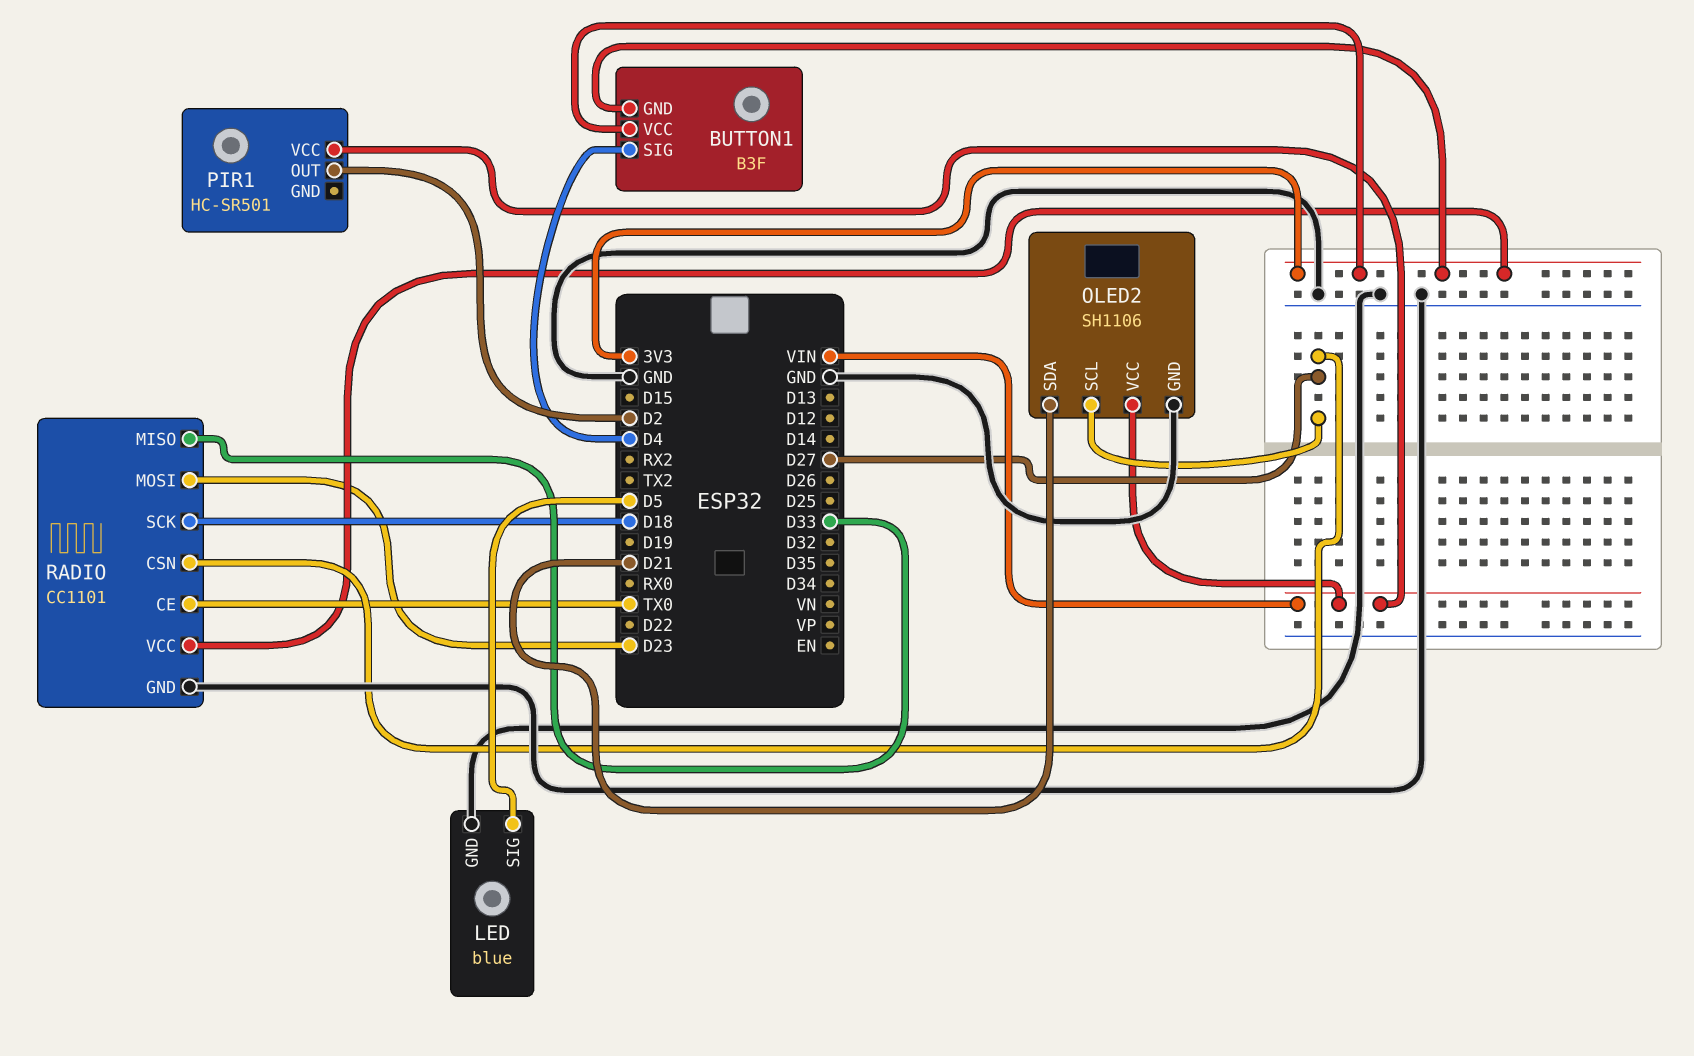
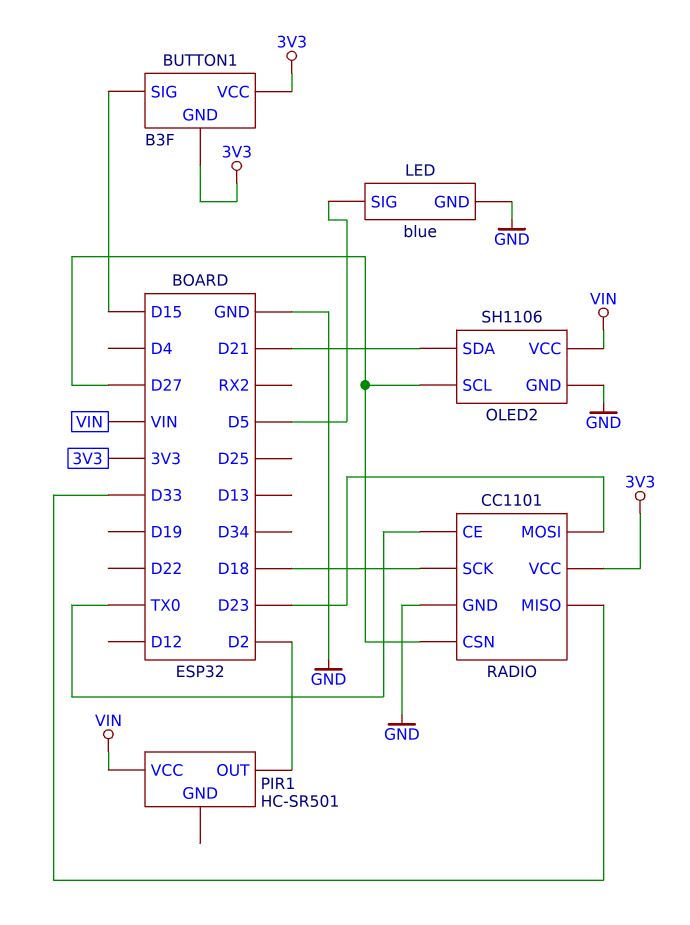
BUTTON1 pin SIG: D4 -> D15

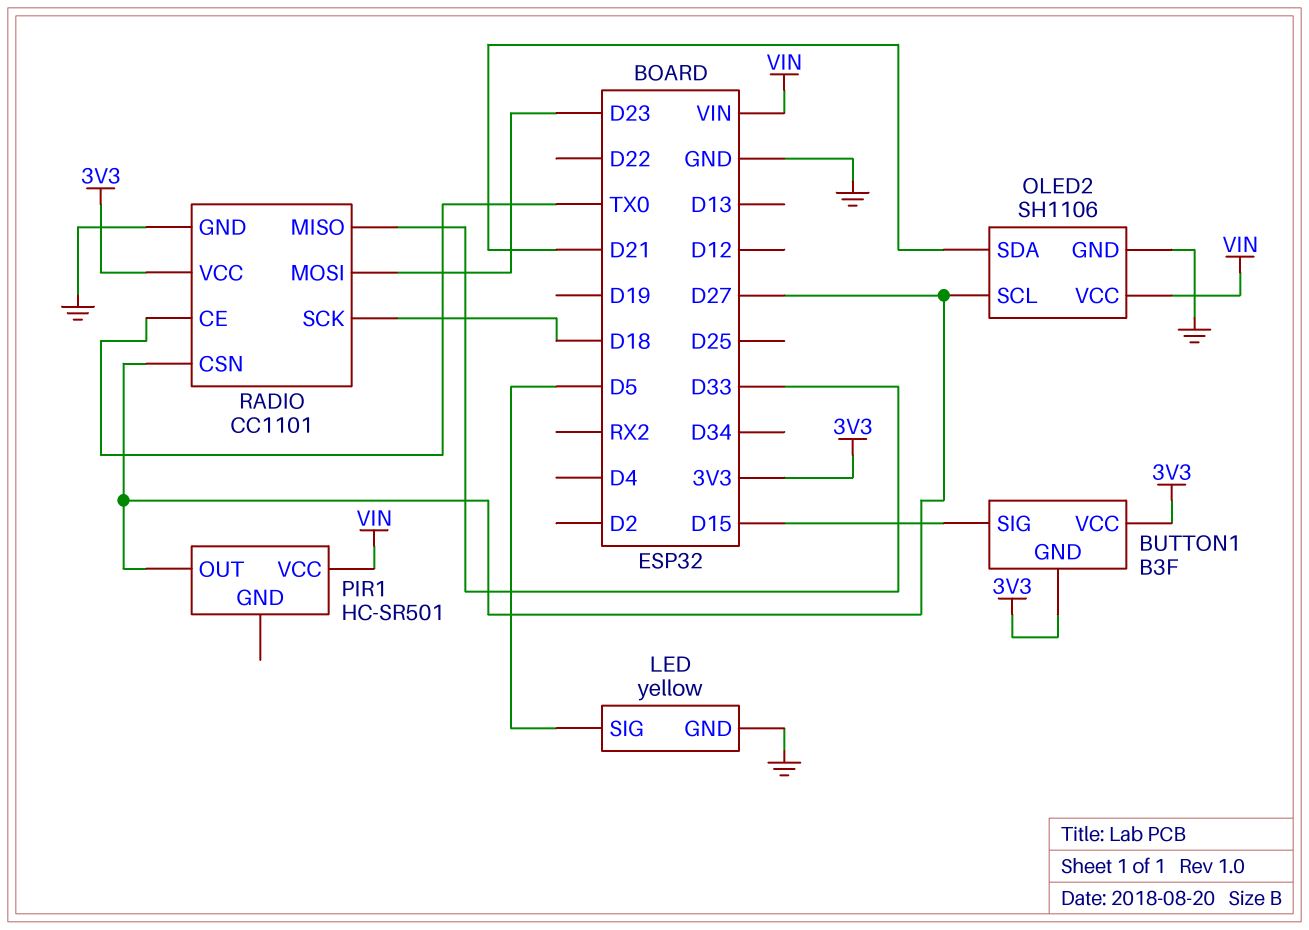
LED: blue -> yellow
PIR1 pin OUT: D2 -> D27

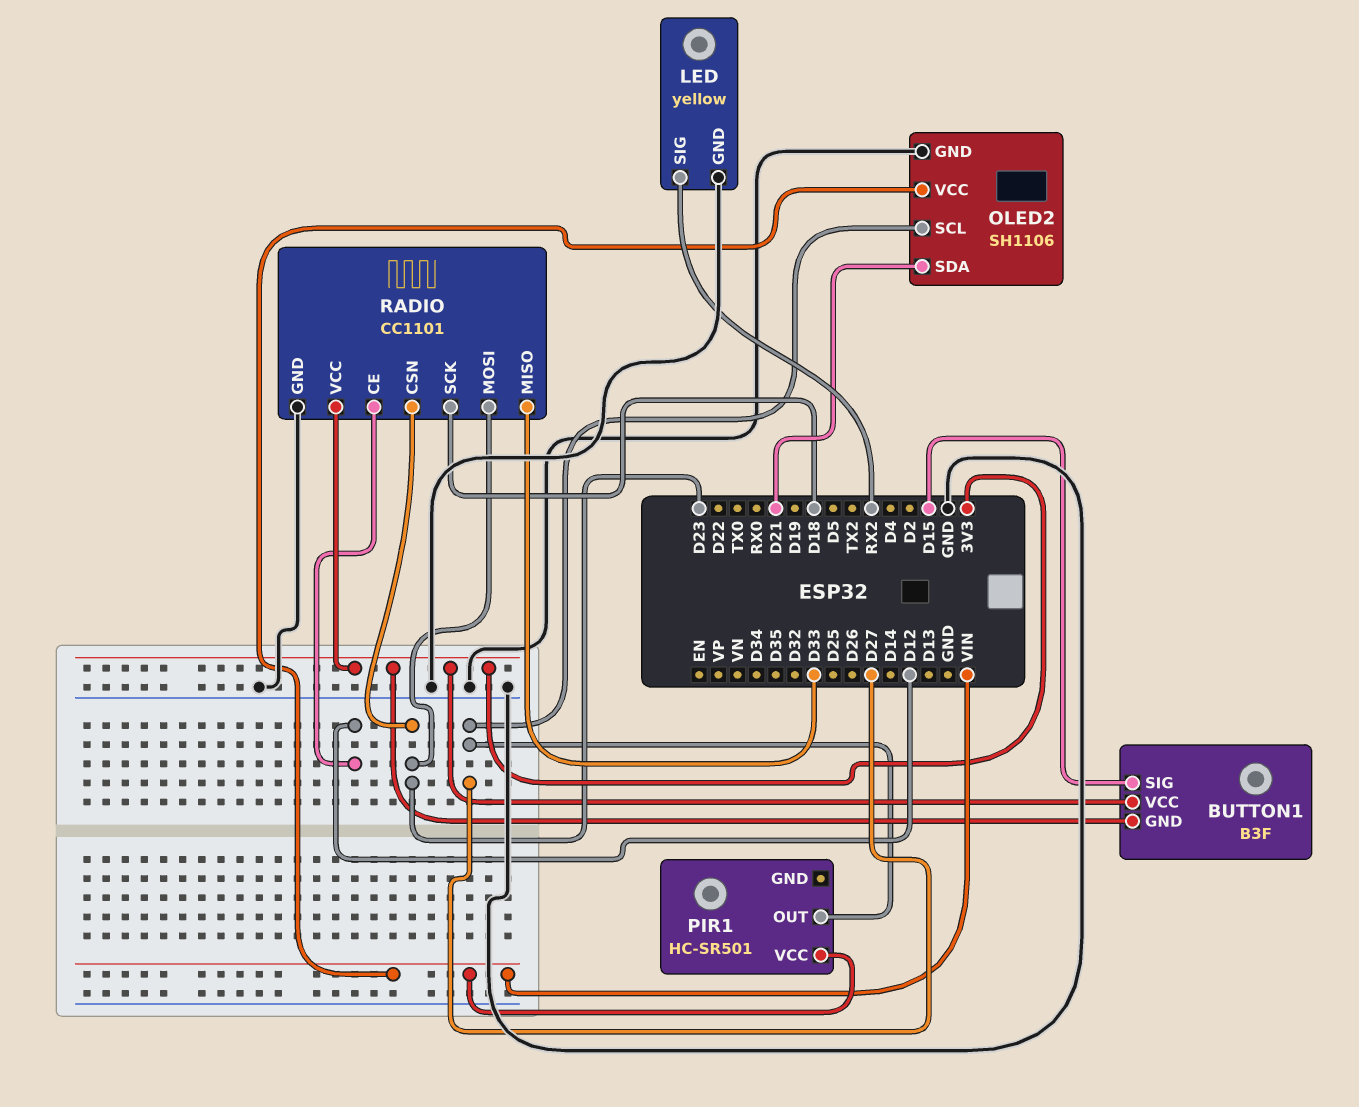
LED pin SIG: D5 -> RX2
RADIO pin CE: TX0 -> D12
RADIO pin CSN: D27 -> D23

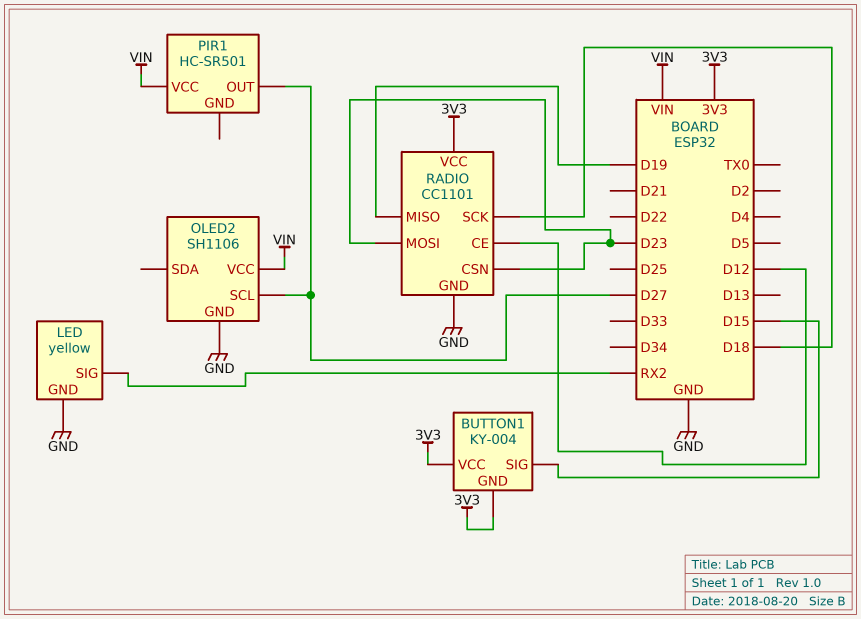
BUTTON1: B3F -> KY-004
OLED2 pin SDA: D21 -> none
RADIO pin MISO: D33 -> D19

